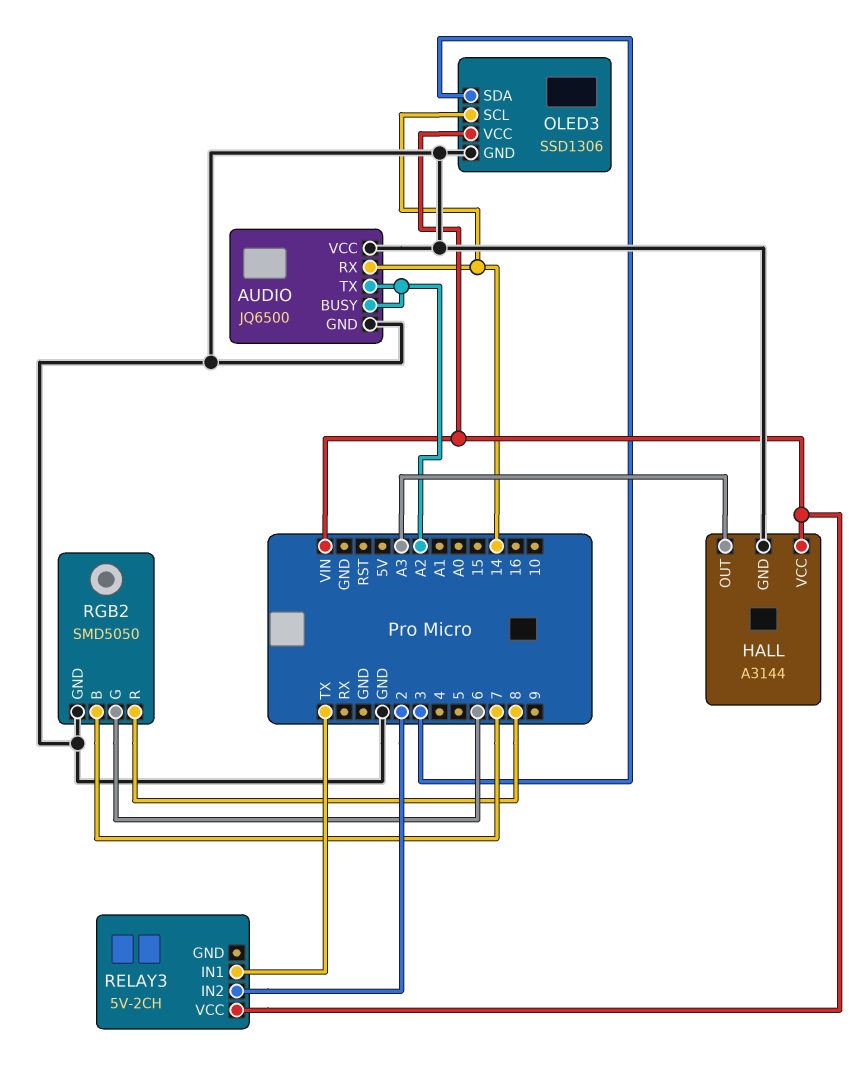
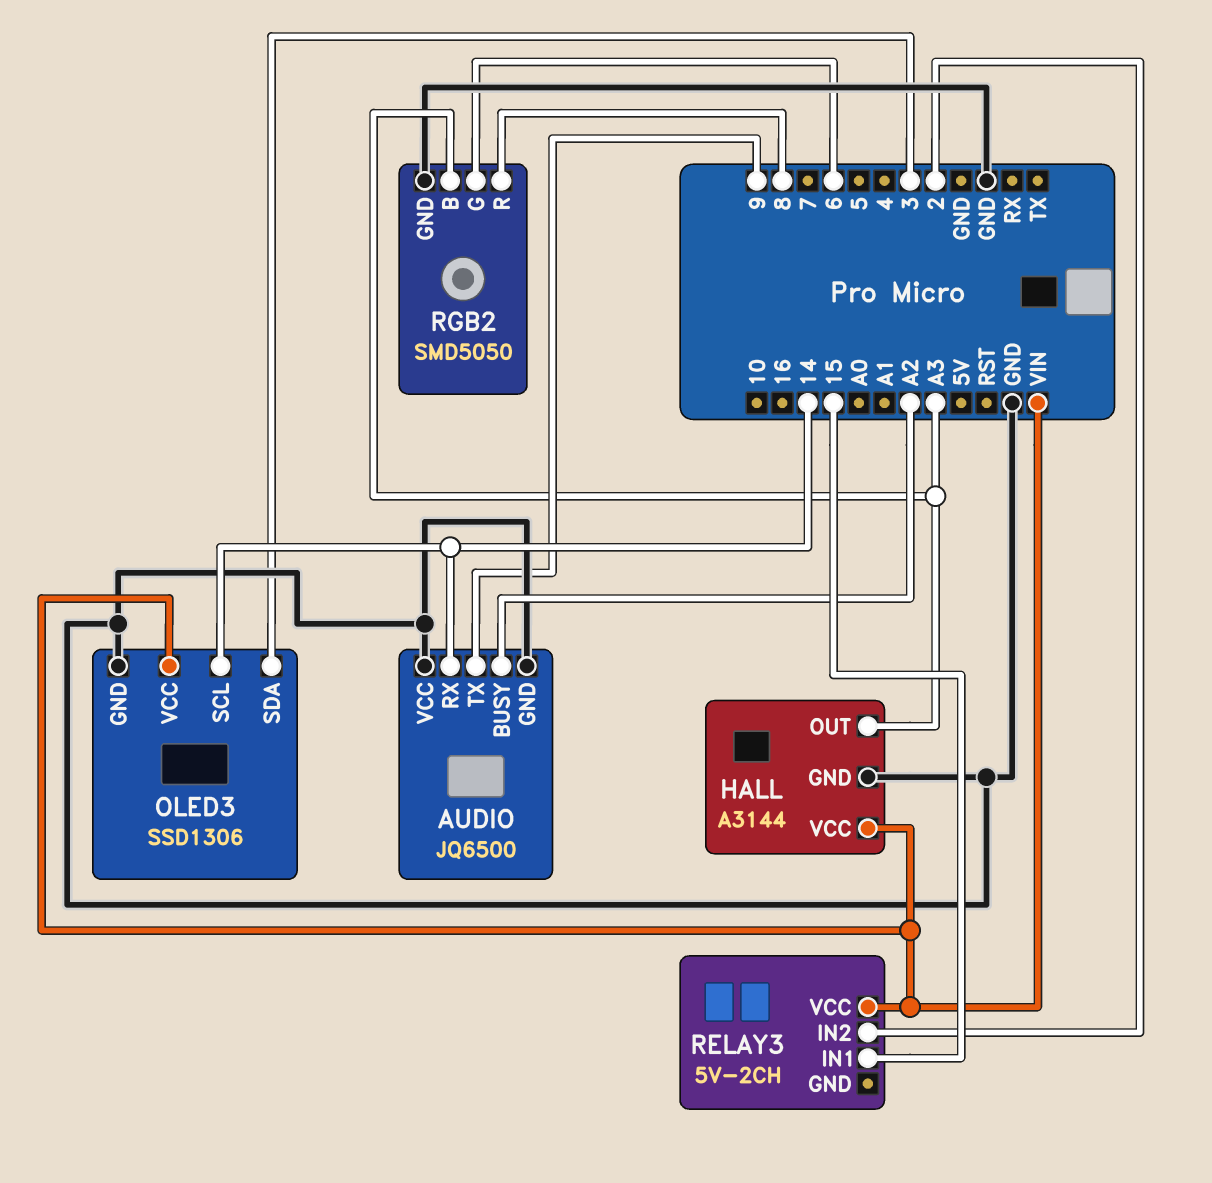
AUDIO pin TX: A2 -> 9
RELAY3 pin IN1: TX -> 15
RGB2 pin B: 7 -> A3

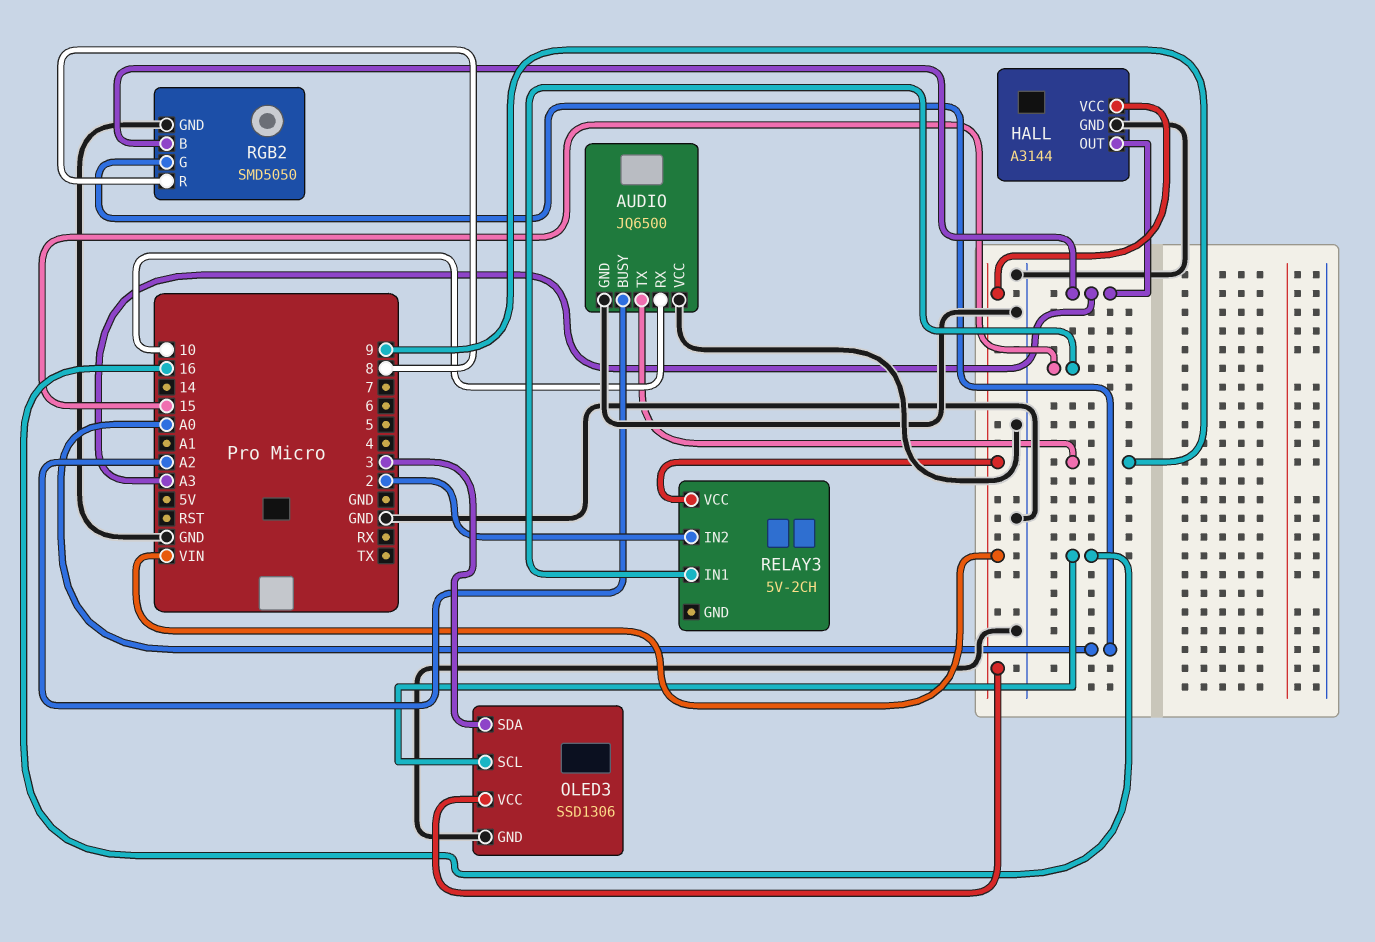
AUDIO pin RX: 14 -> 10
OLED3 pin SCL: 14 -> 16
RGB2 pin G: 6 -> A0

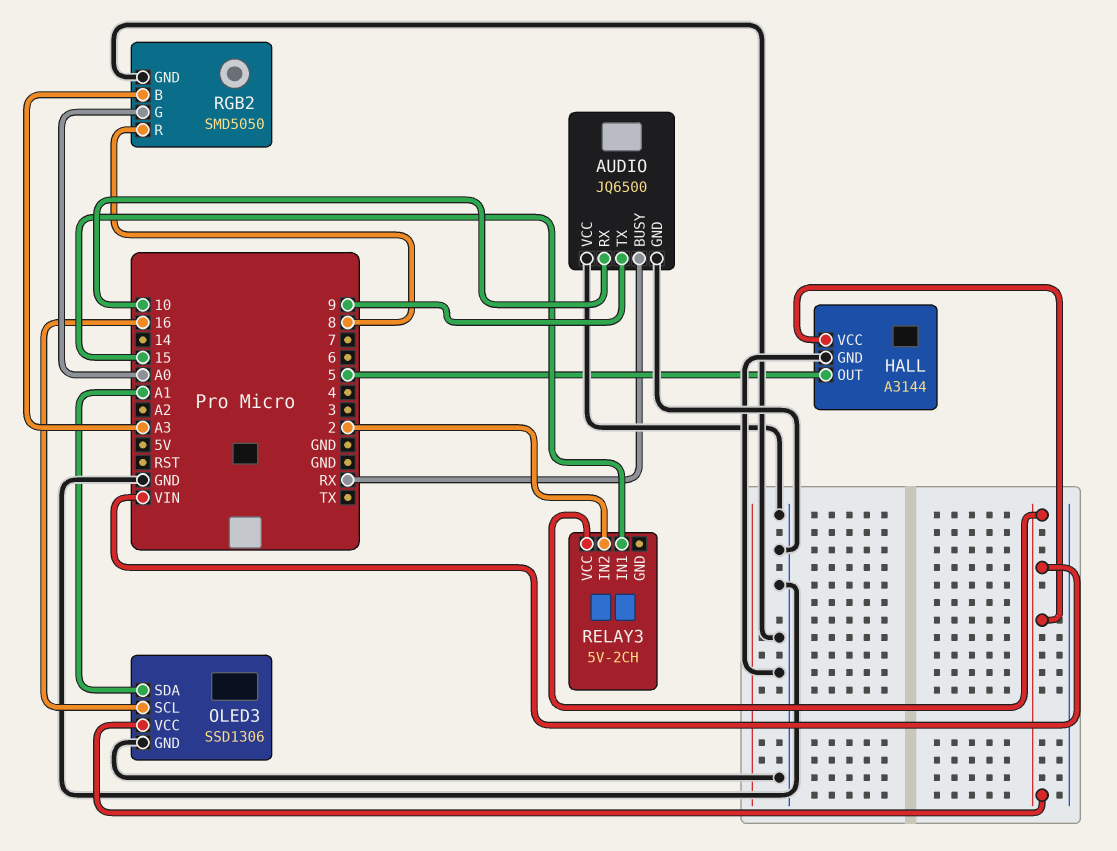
AUDIO pin BUSY: A2 -> RX
HALL pin OUT: A3 -> 5
OLED3 pin SDA: 3 -> A1

